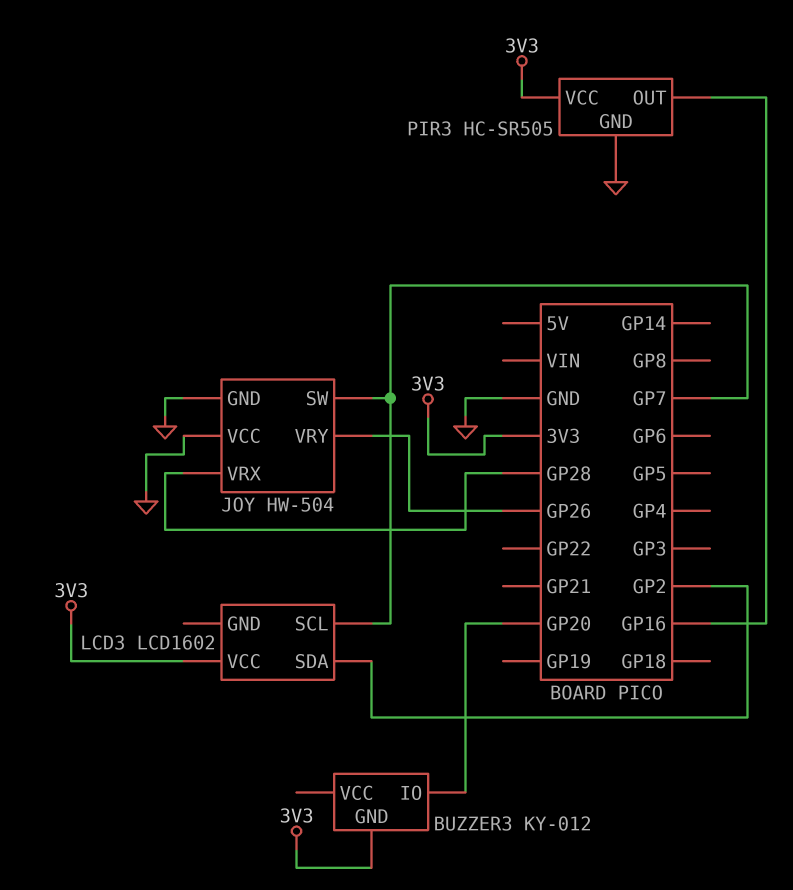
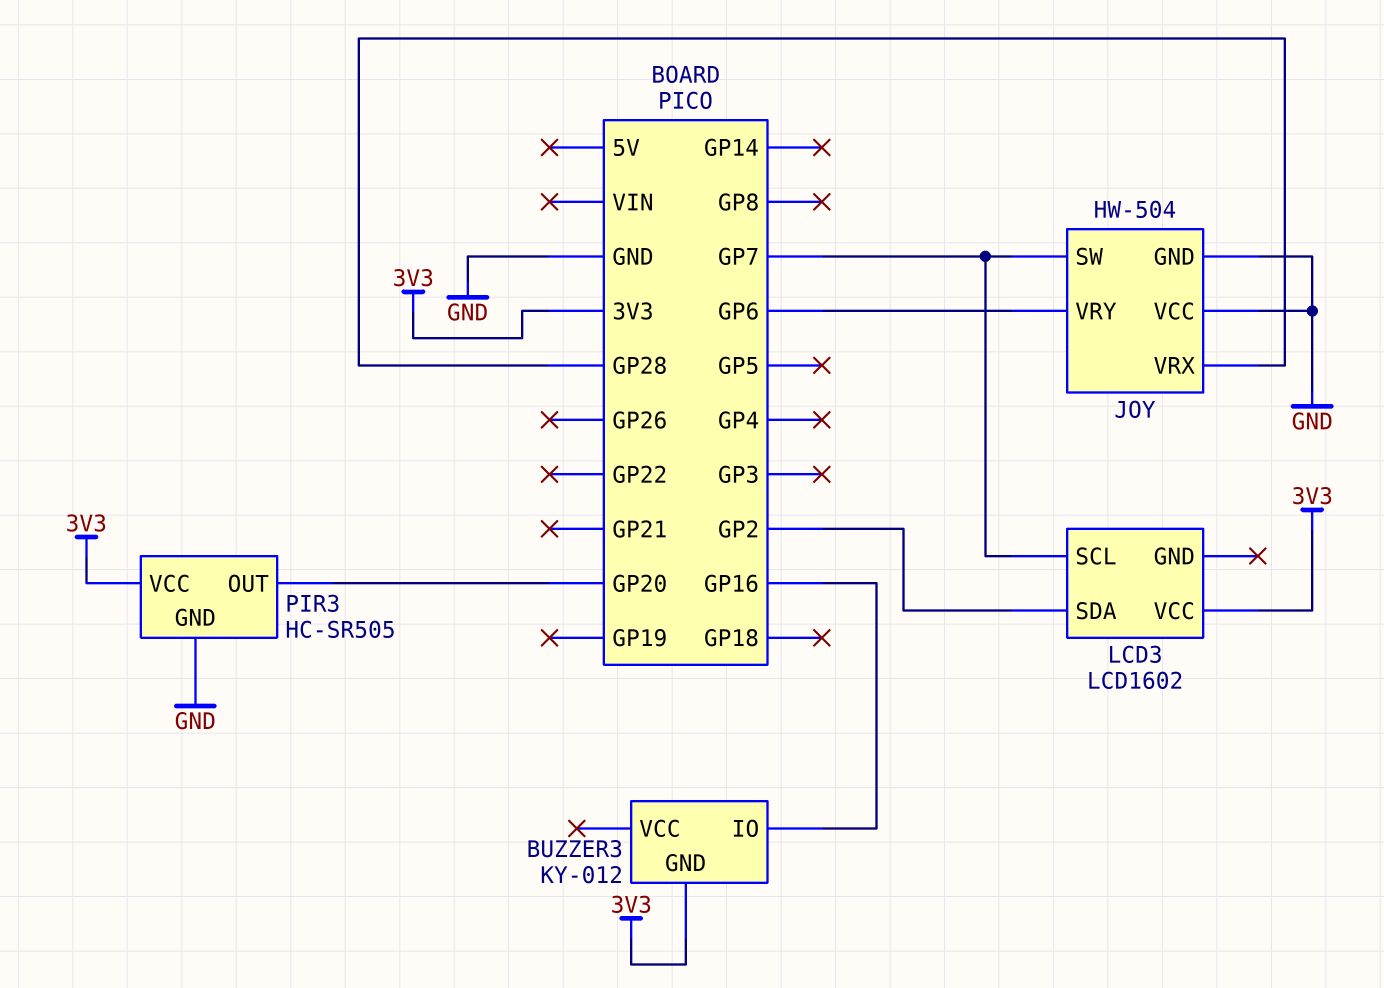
BUZZER3 pin IO: GP20 -> GP16
JOY pin VRY: GP26 -> GP6
PIR3 pin OUT: GP16 -> GP20

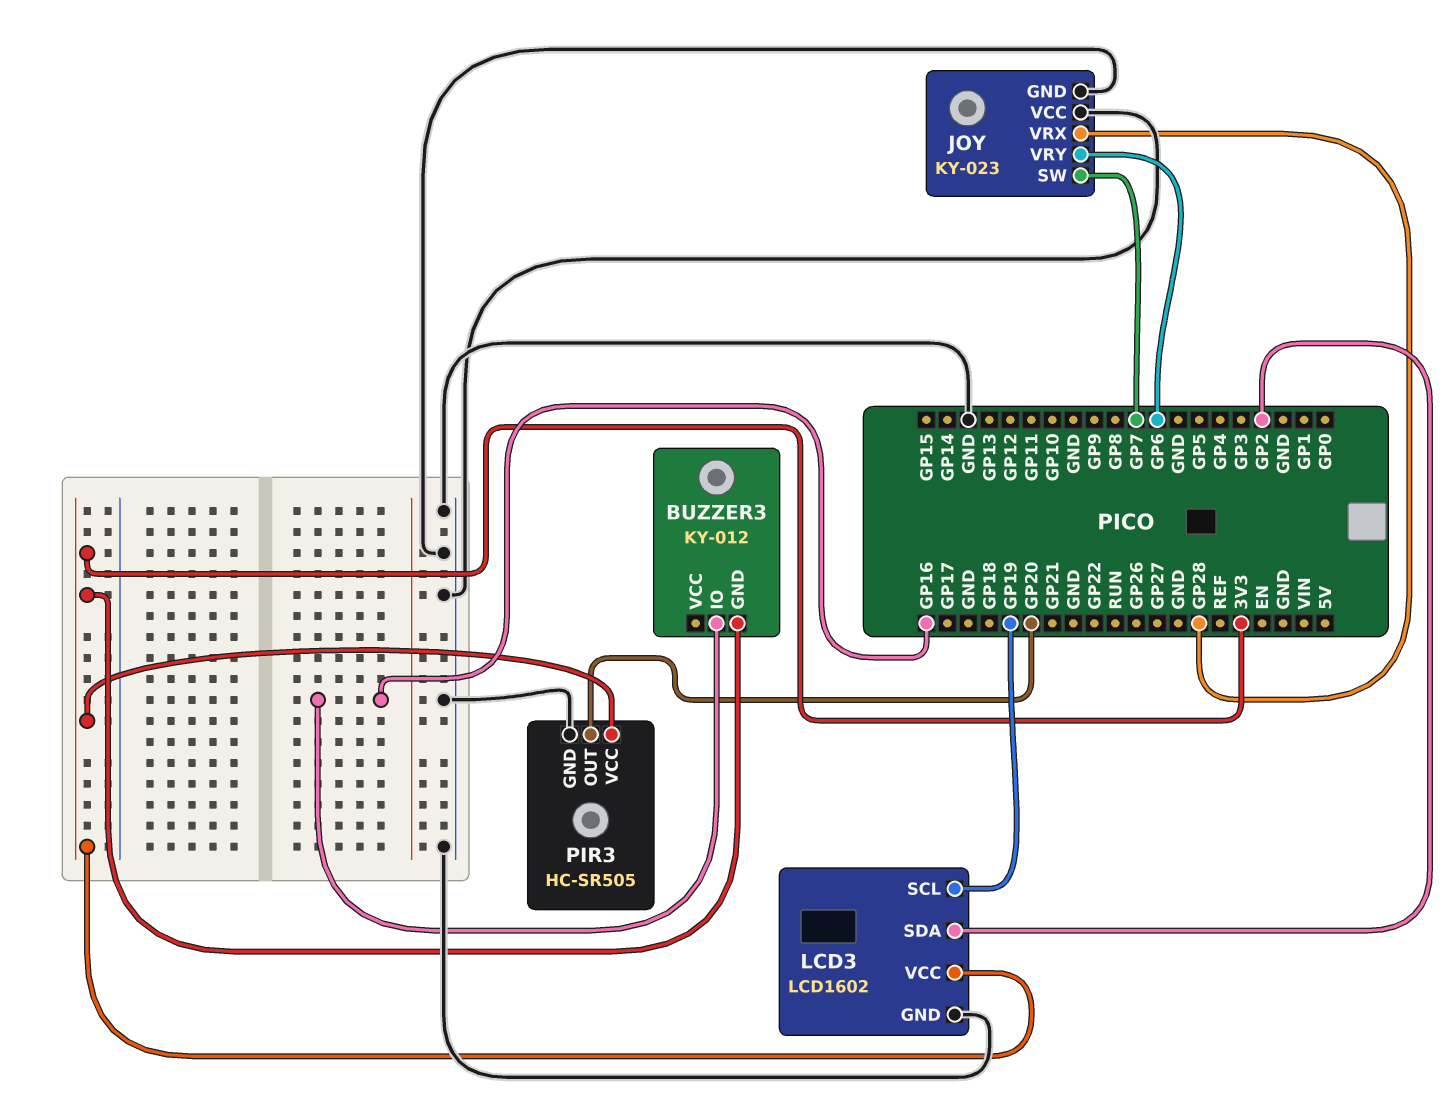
JOY: HW-504 -> KY-023
LCD3 pin GND: none -> GND
LCD3 pin SCL: GP7 -> GP19

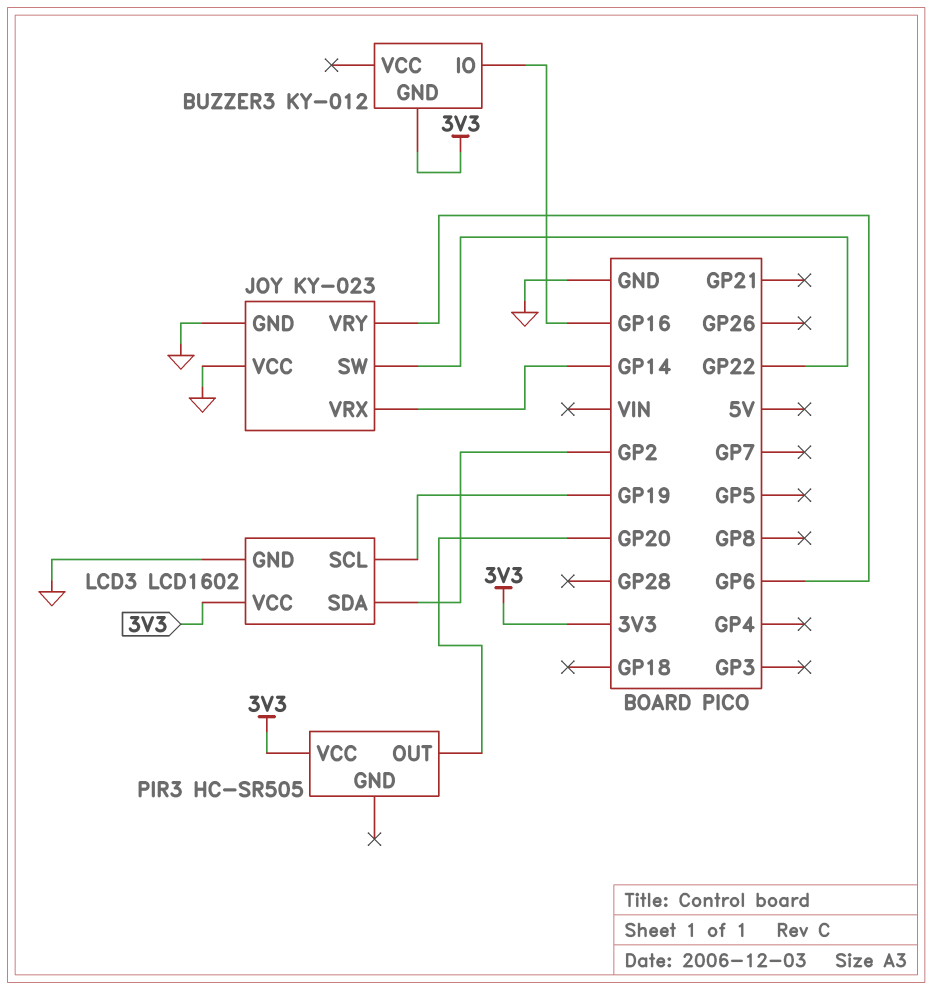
JOY pin SW: GP7 -> GP22
JOY pin VRX: GP28 -> GP14
PIR3 pin GND: GND -> none

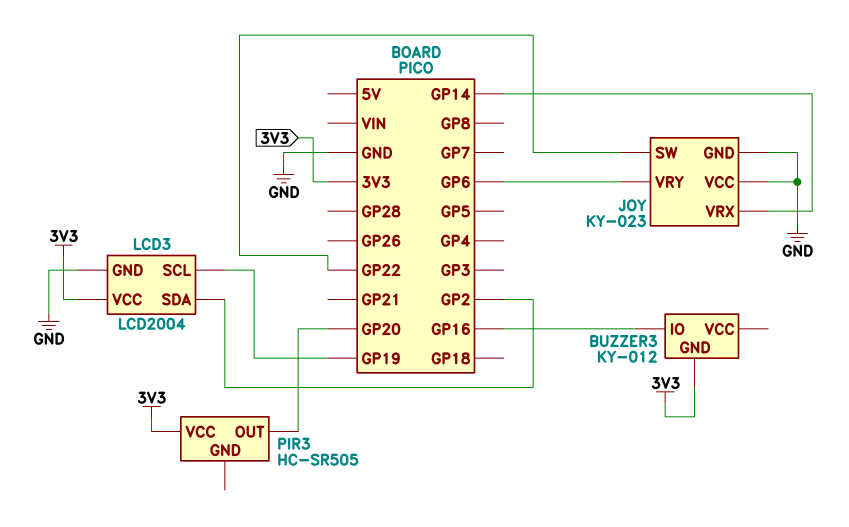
LCD3: LCD1602 -> LCD2004

